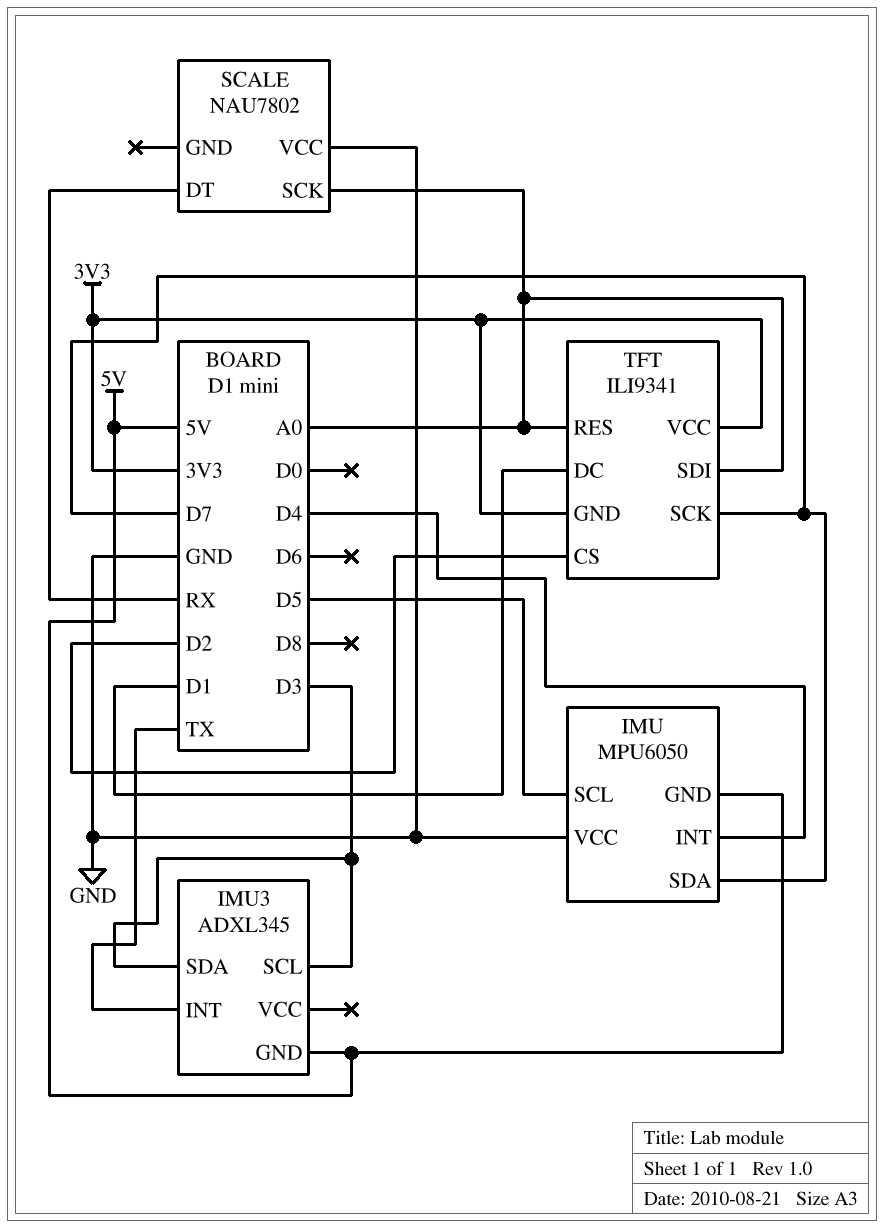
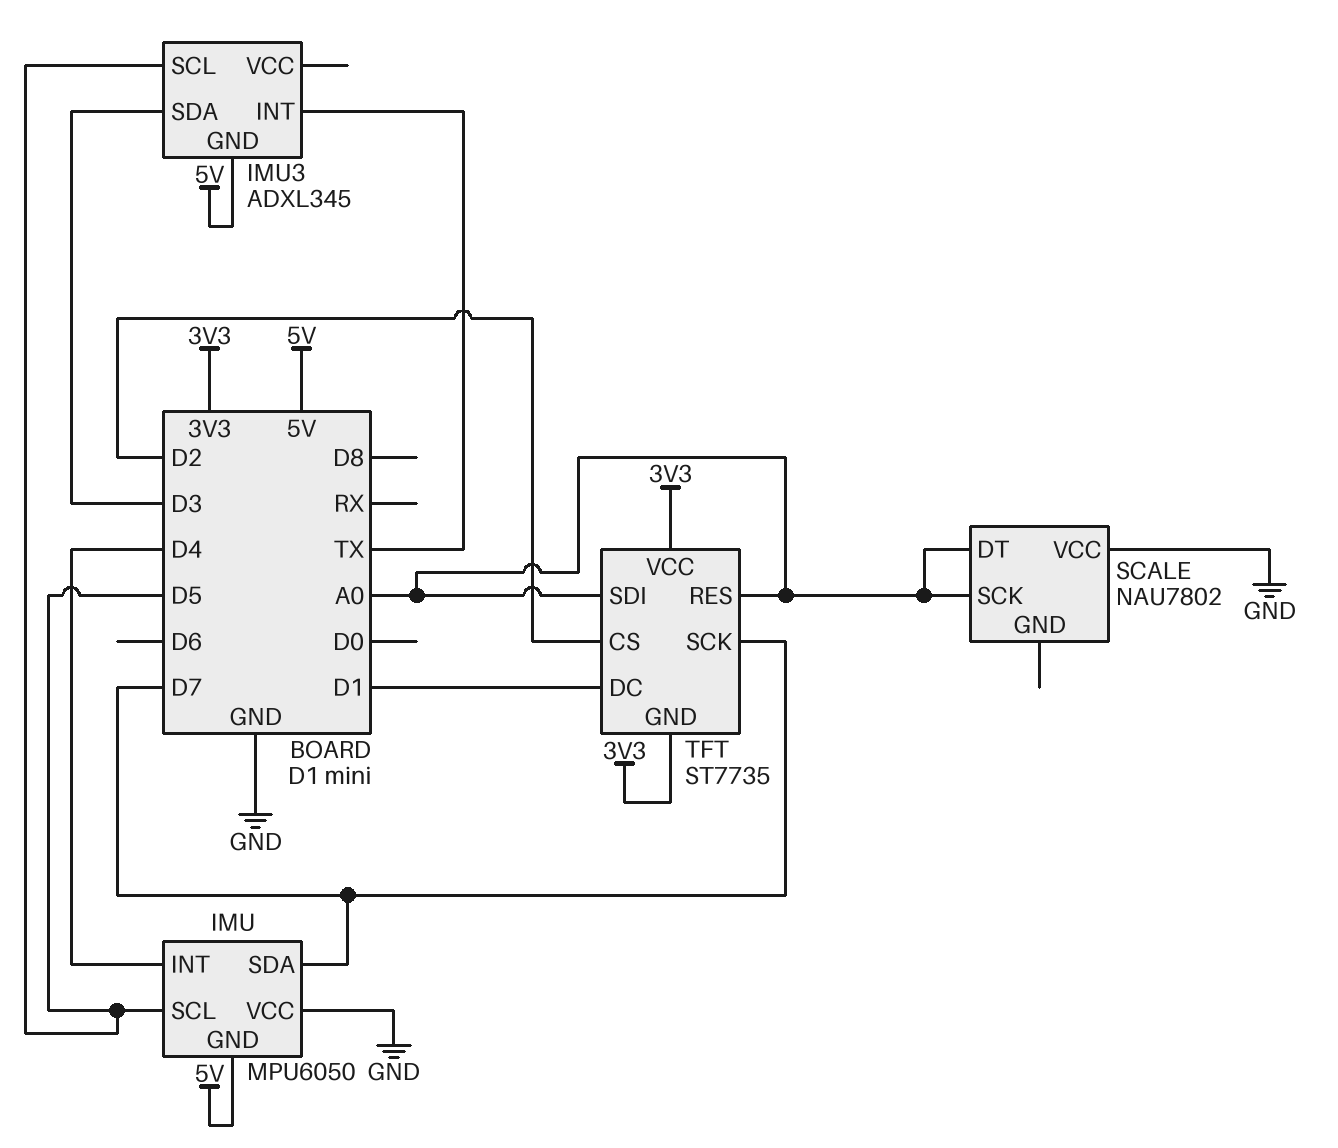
IMU3 pin SCL: D3 -> D5
SCALE pin DT: RX -> A0
TFT: ILI9341 -> ST7735

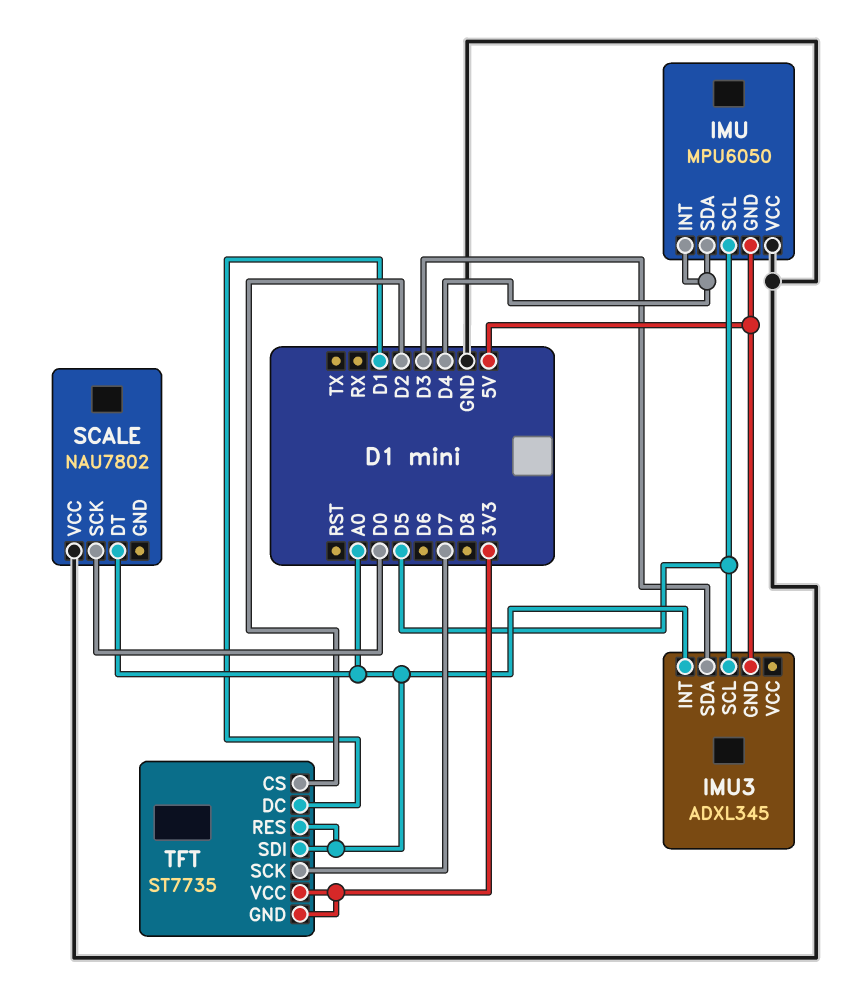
IMU pin SDA: D7 -> D4
IMU3 pin INT: TX -> A0
SCALE pin SCK: A0 -> D0

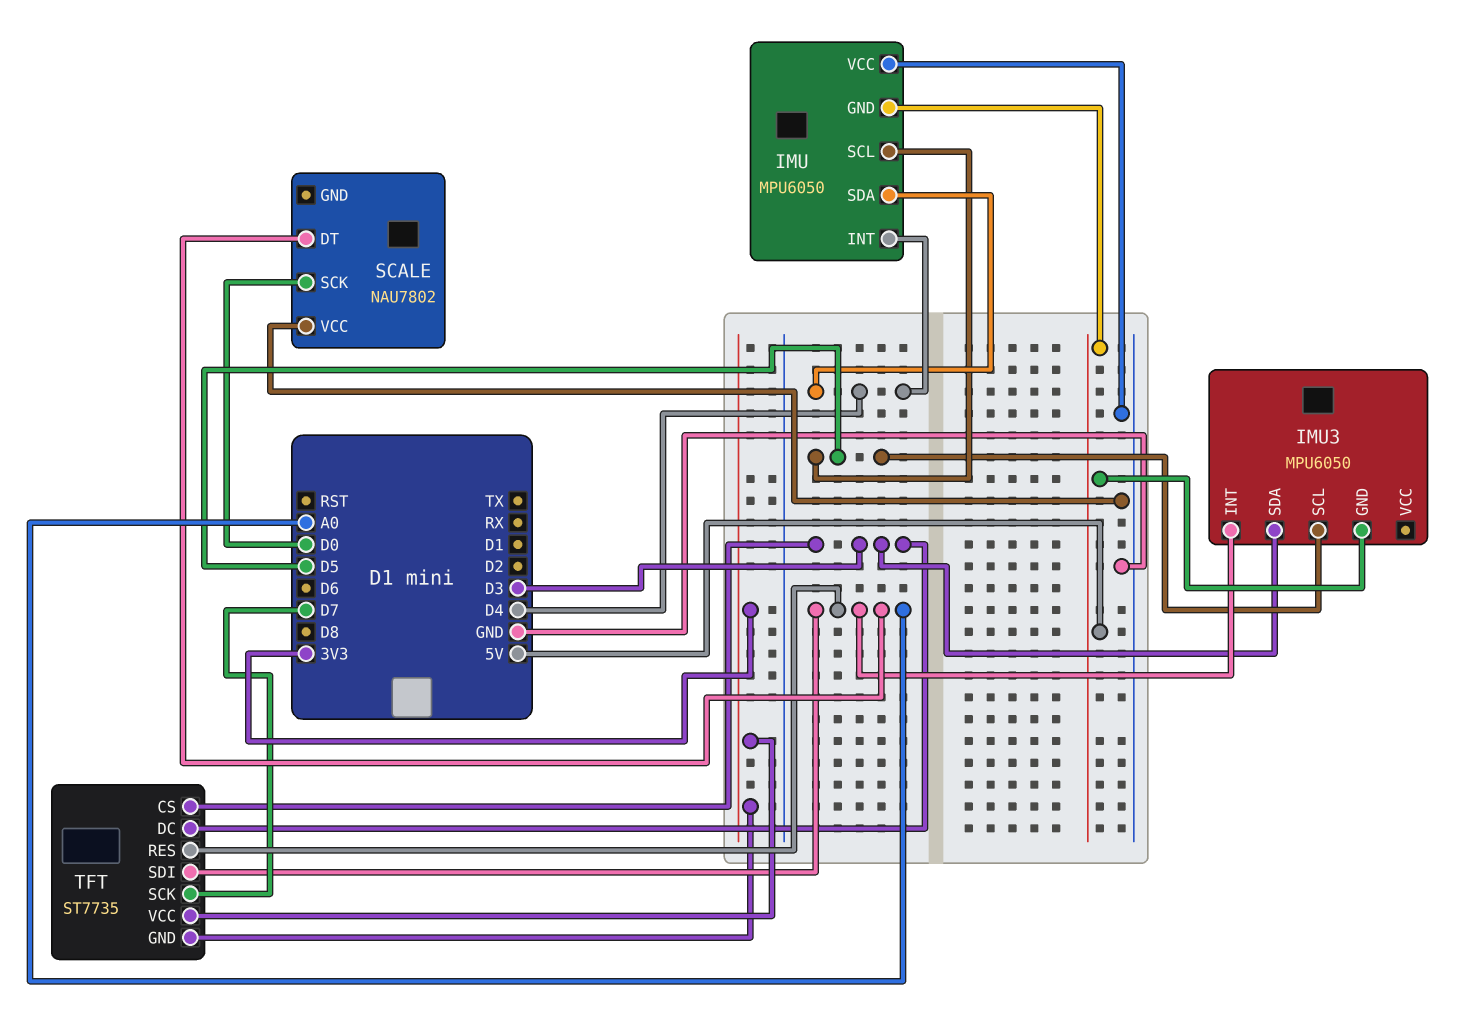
IMU3: ADXL345 -> MPU6050
TFT pin CS: D2 -> D3
TFT pin DC: D1 -> D3

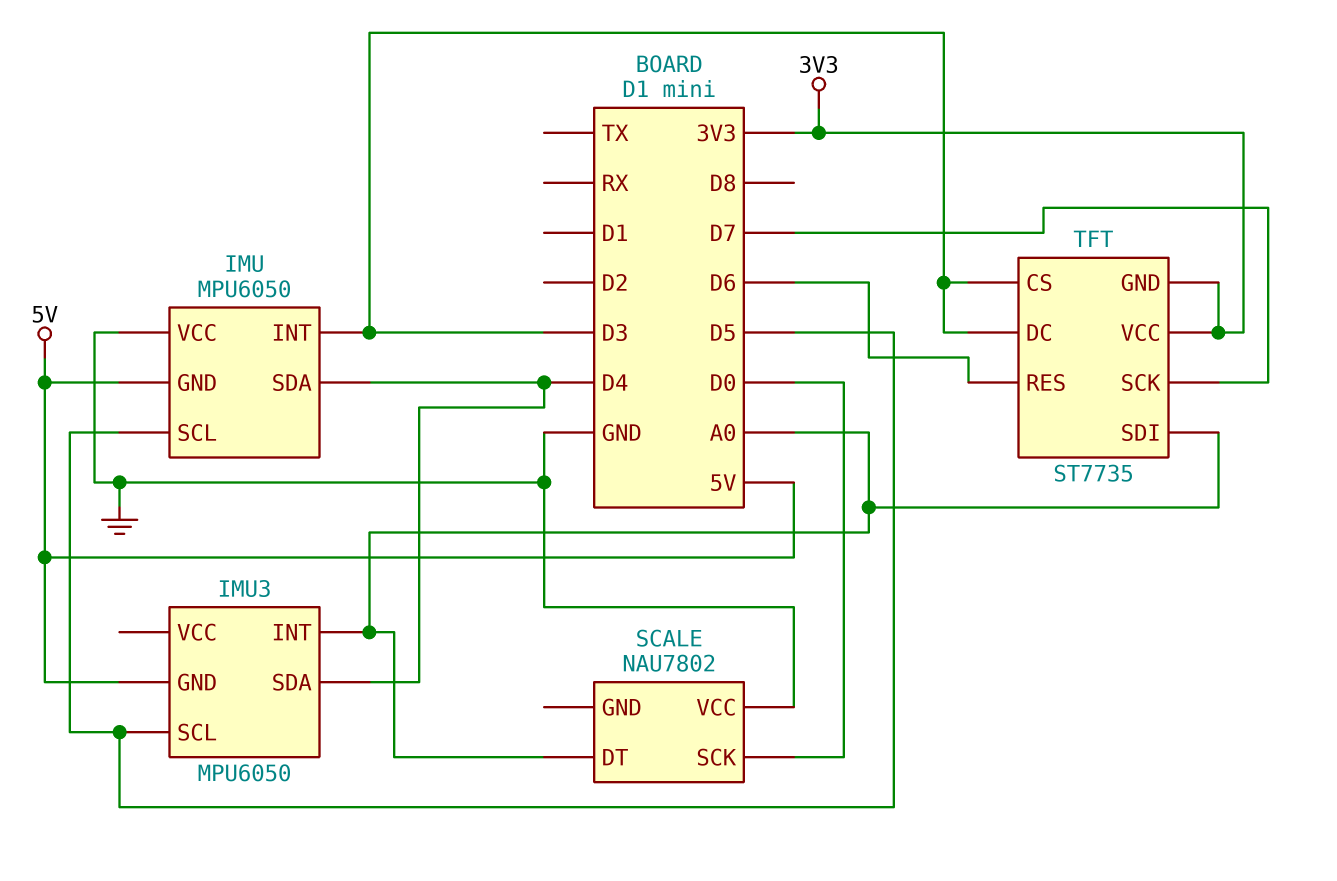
IMU pin INT: D4 -> D3
IMU3 pin SDA: D3 -> D4
TFT pin RES: A0 -> D6

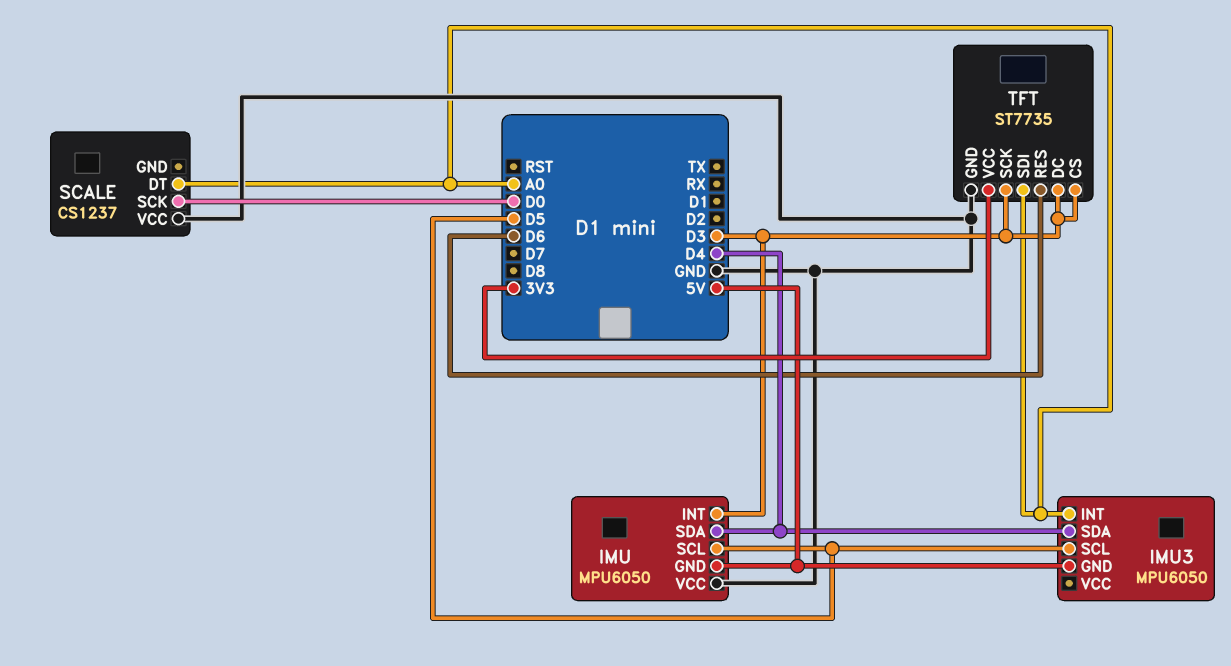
SCALE: NAU7802 -> CS1237
TFT pin GND: 3V3 -> GND
TFT pin SCK: D7 -> D3

